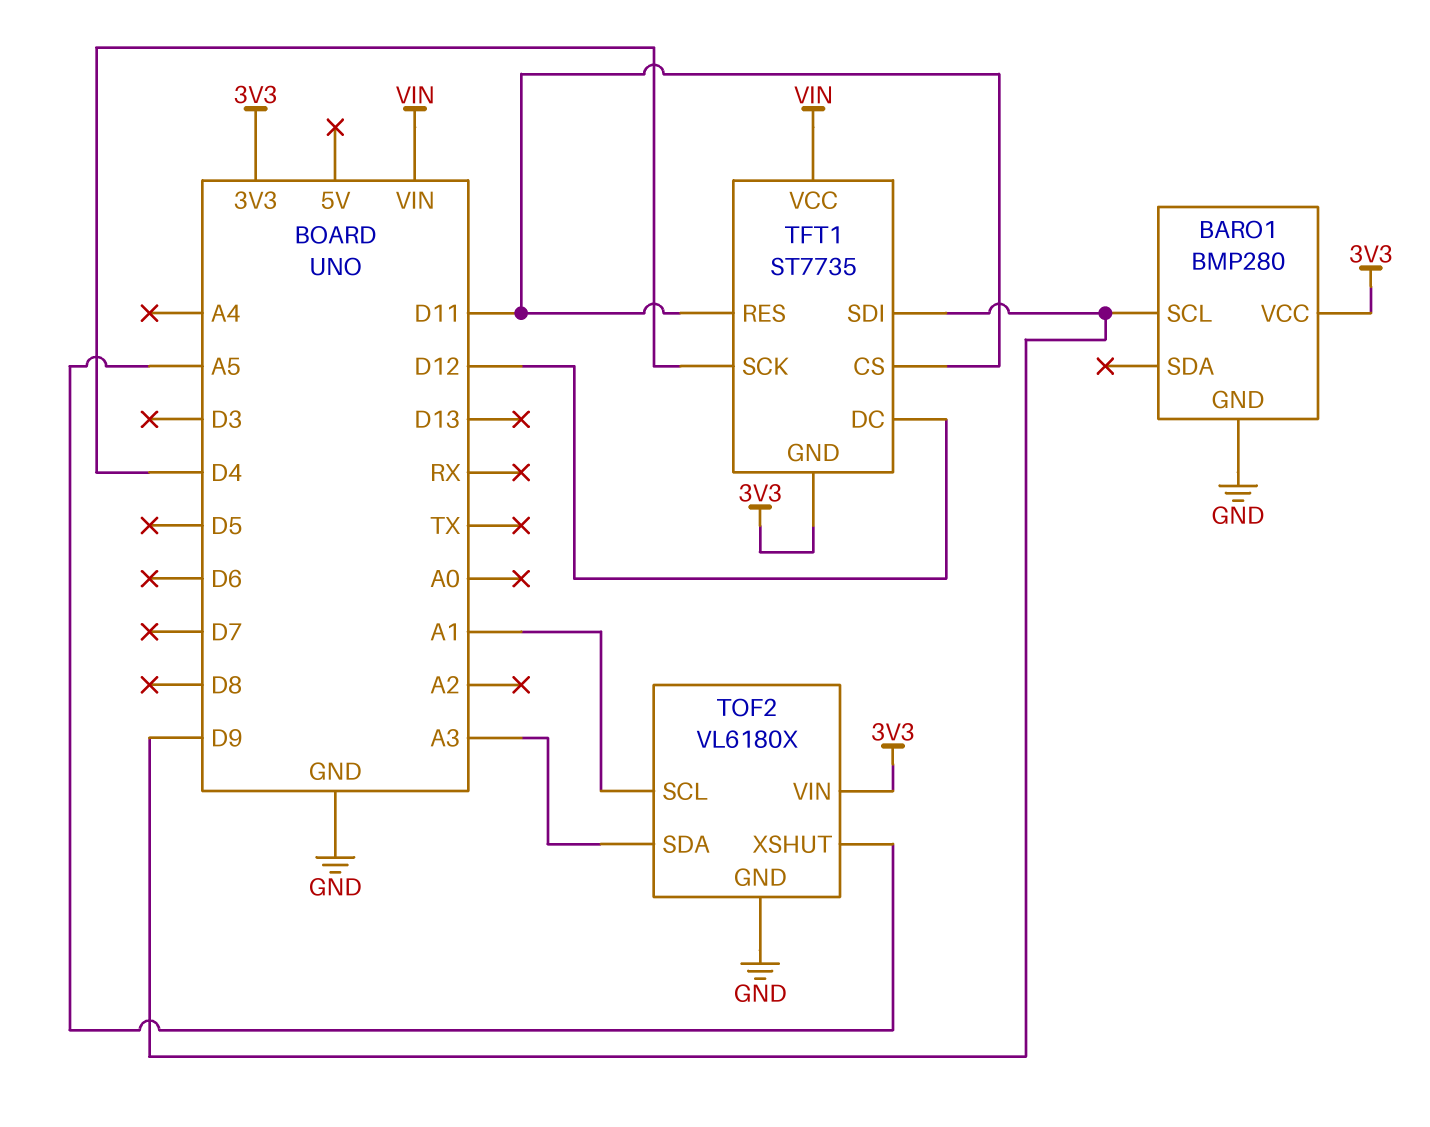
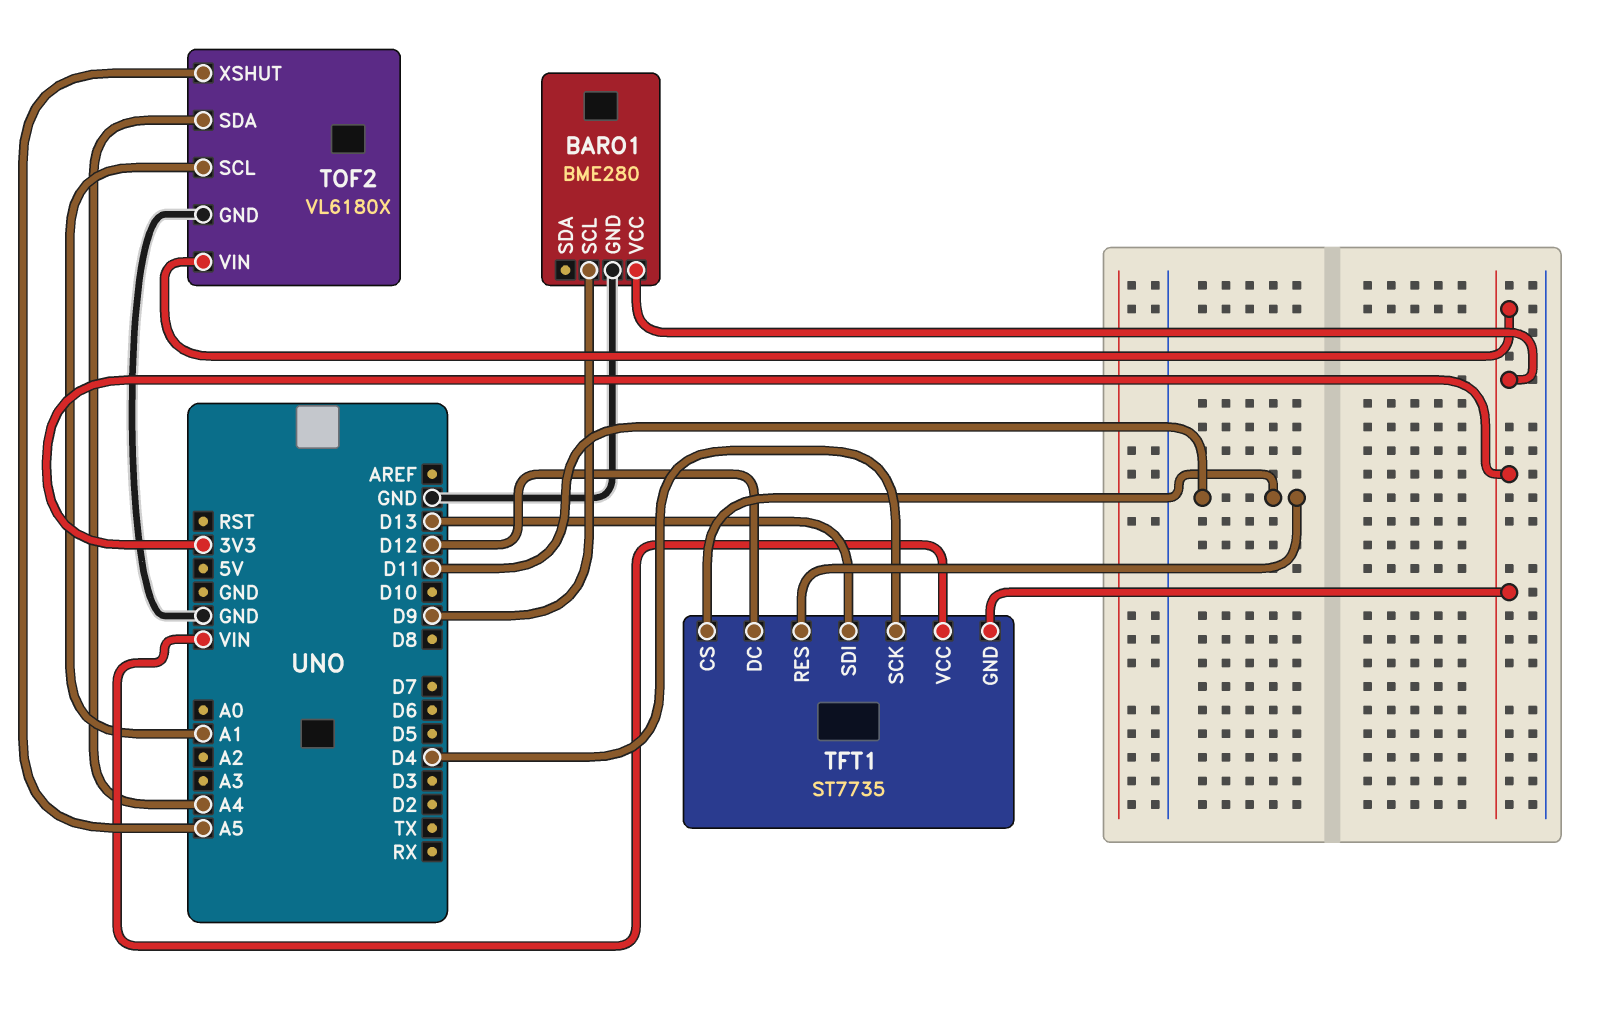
BARO1: BMP280 -> BME280
TFT1 pin SDI: D9 -> D13
TOF2 pin SDA: A3 -> A4

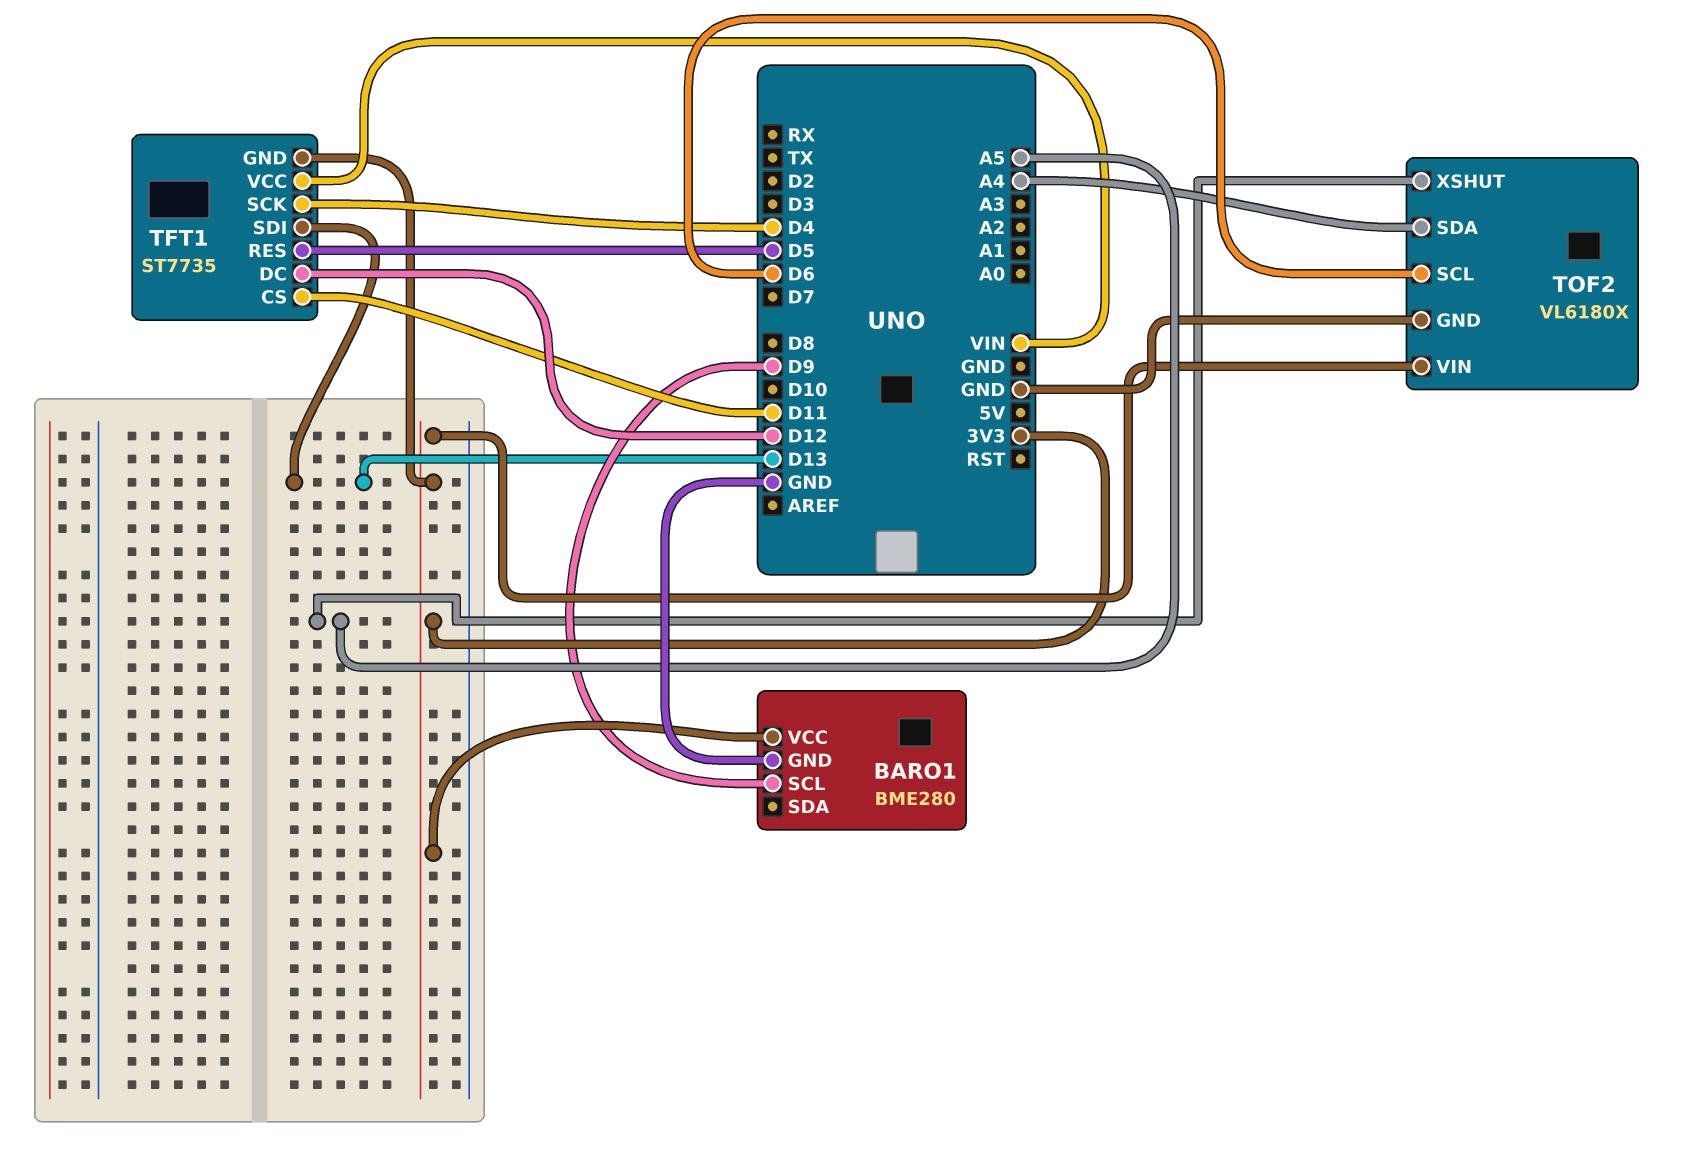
TFT1 pin RES: D11 -> D5
TOF2 pin SCL: A1 -> D6

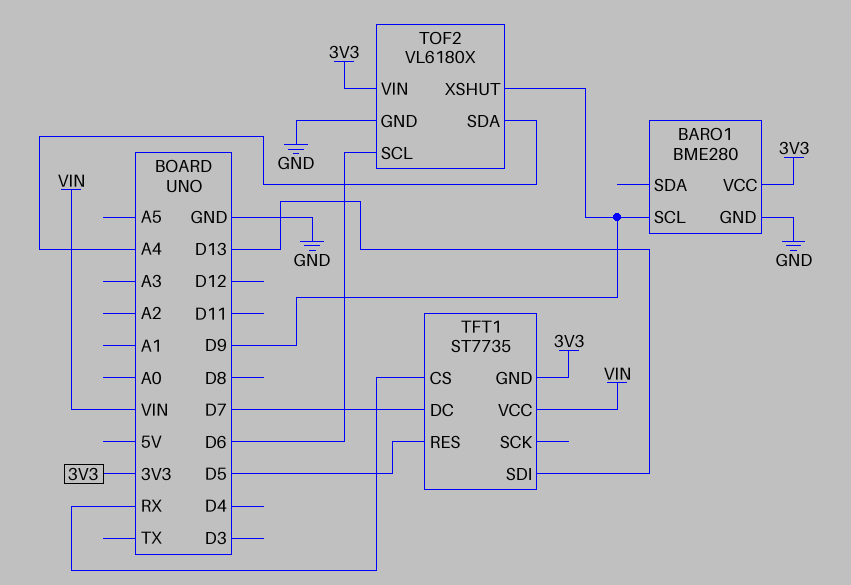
TFT1 pin CS: D11 -> RX
TFT1 pin DC: D12 -> D7
TFT1 pin SCK: D4 -> none
TOF2 pin XSHUT: A5 -> D9

